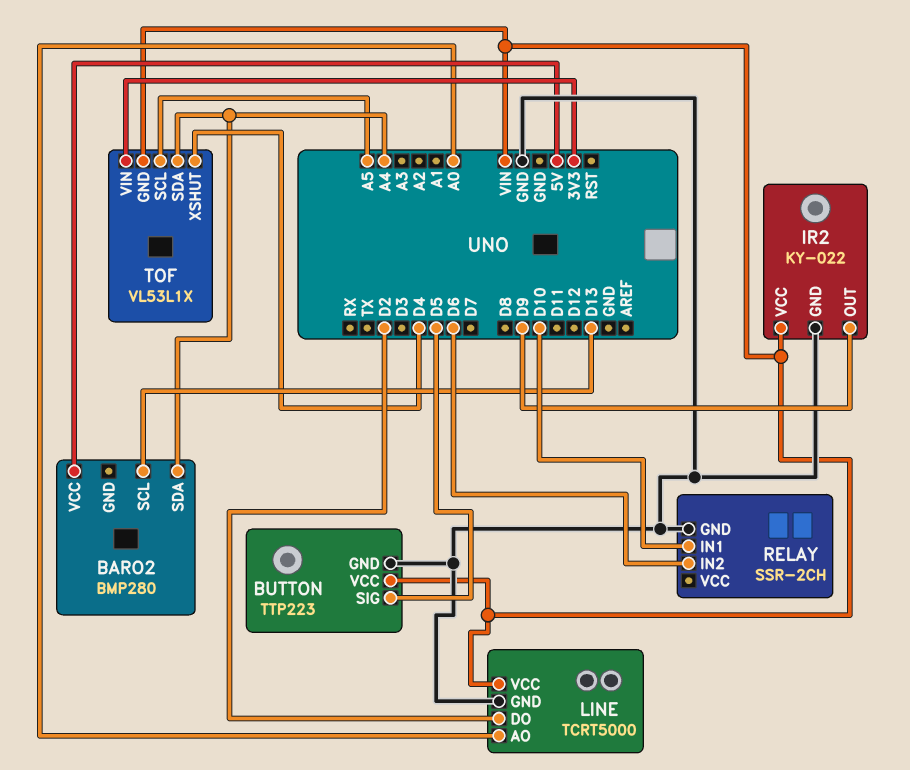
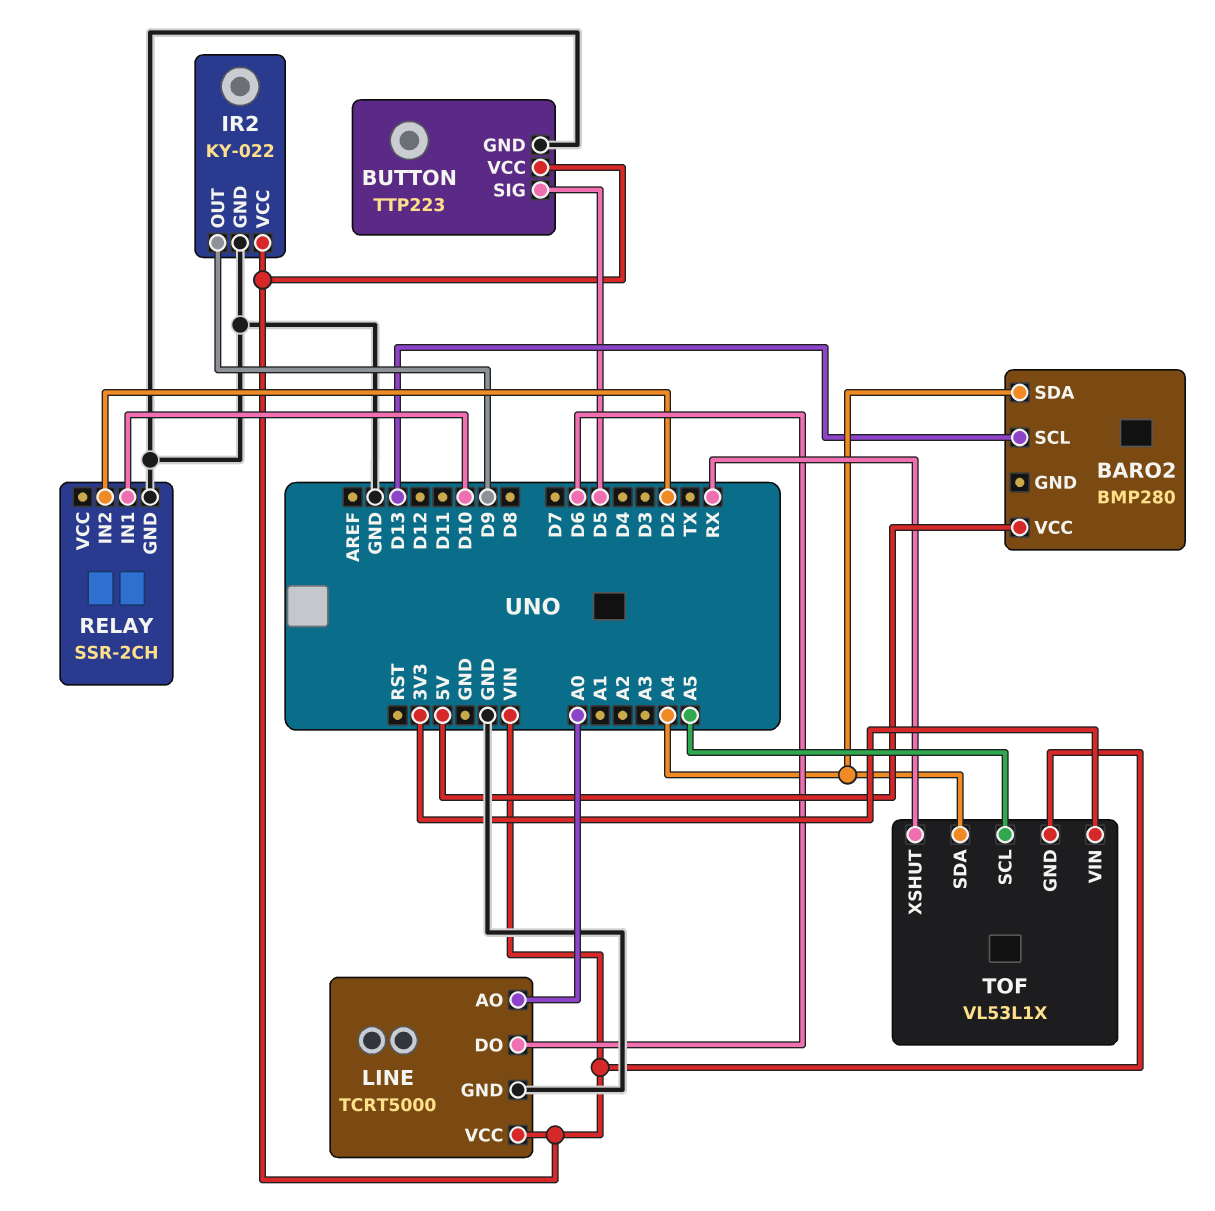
LINE pin DO: D2 -> D6
RELAY pin IN2: D6 -> D2
TOF pin XSHUT: D4 -> RX

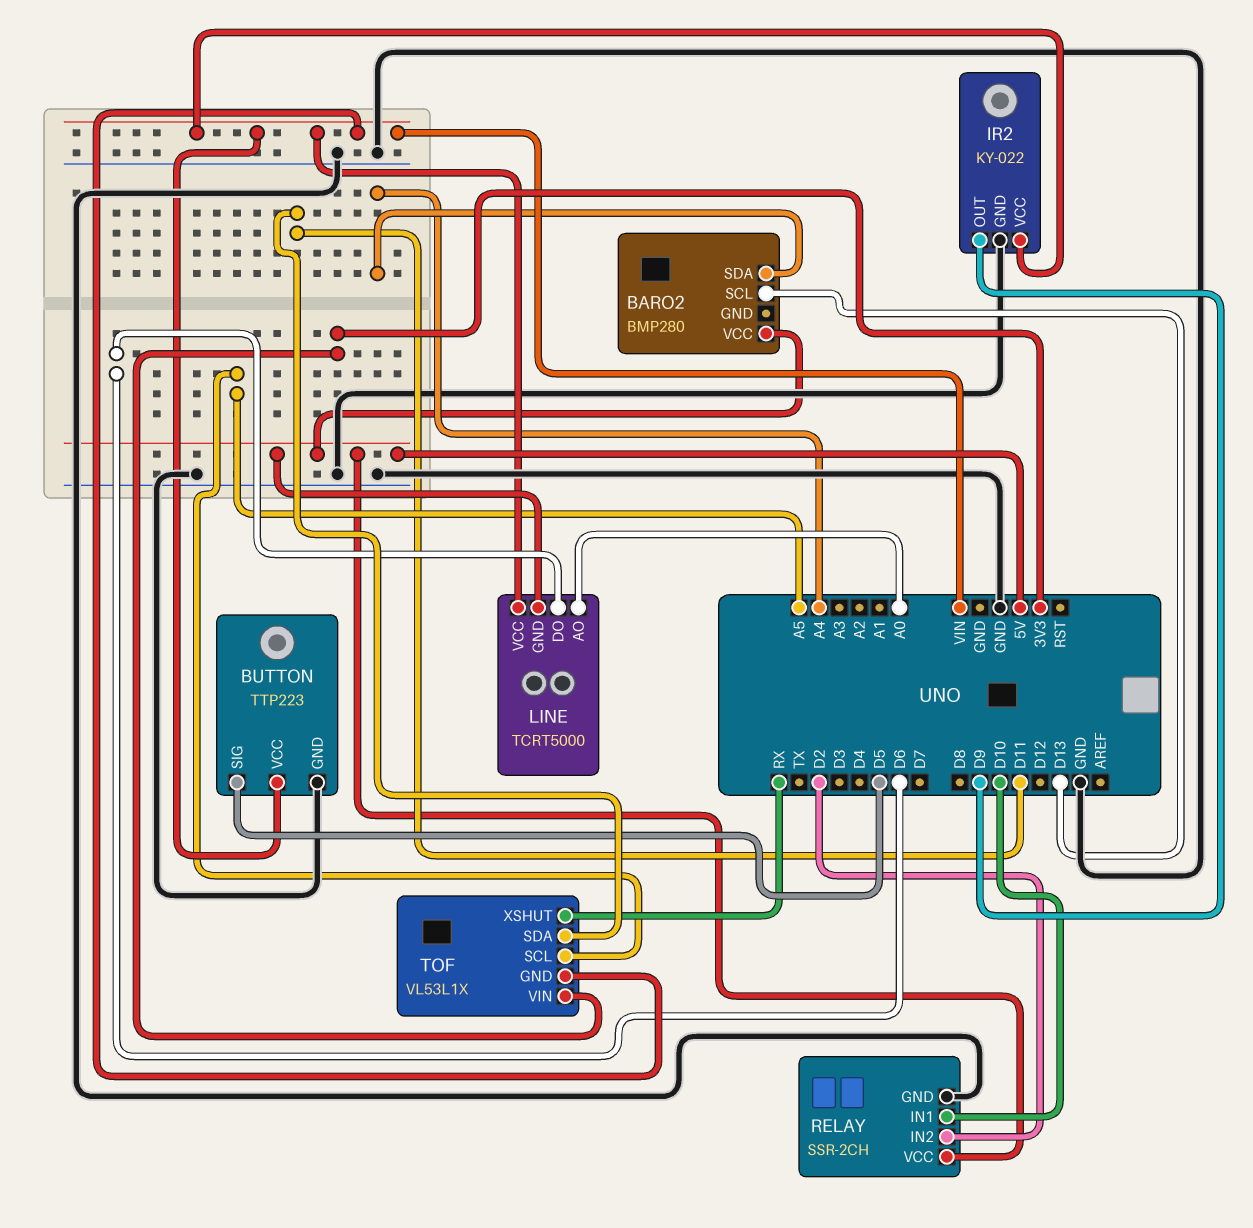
LINE pin GND: GND -> 5V
RELAY pin VCC: none -> 5V
TOF pin SDA: A4 -> D11

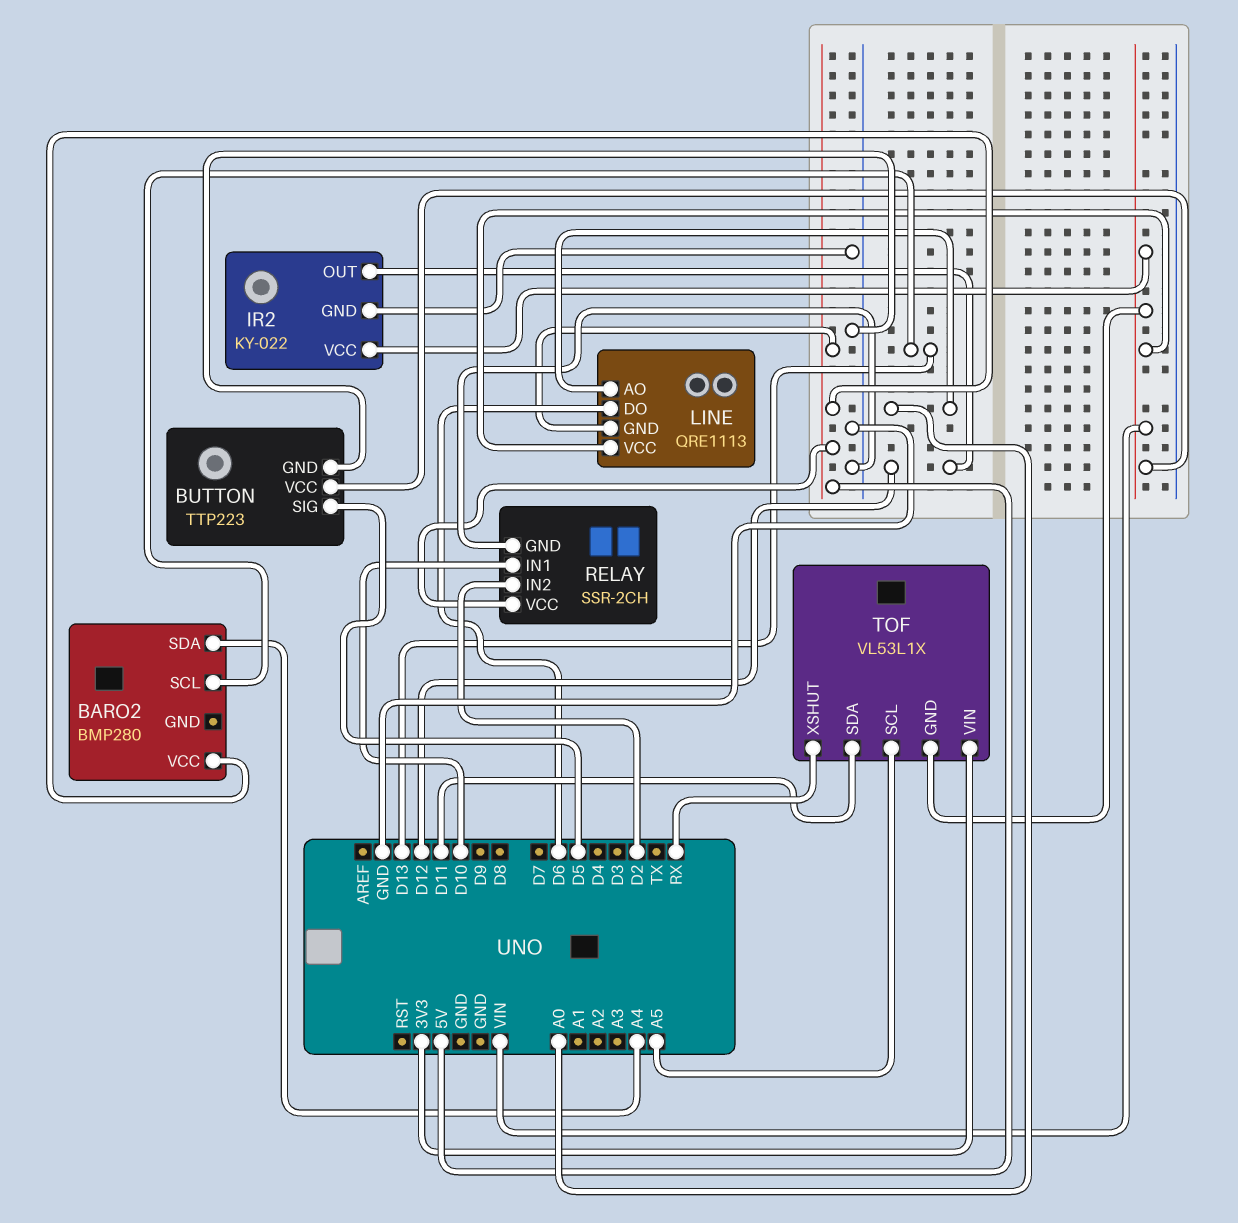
IR2 pin OUT: D9 -> D12
LINE: TCRT5000 -> QRE1113

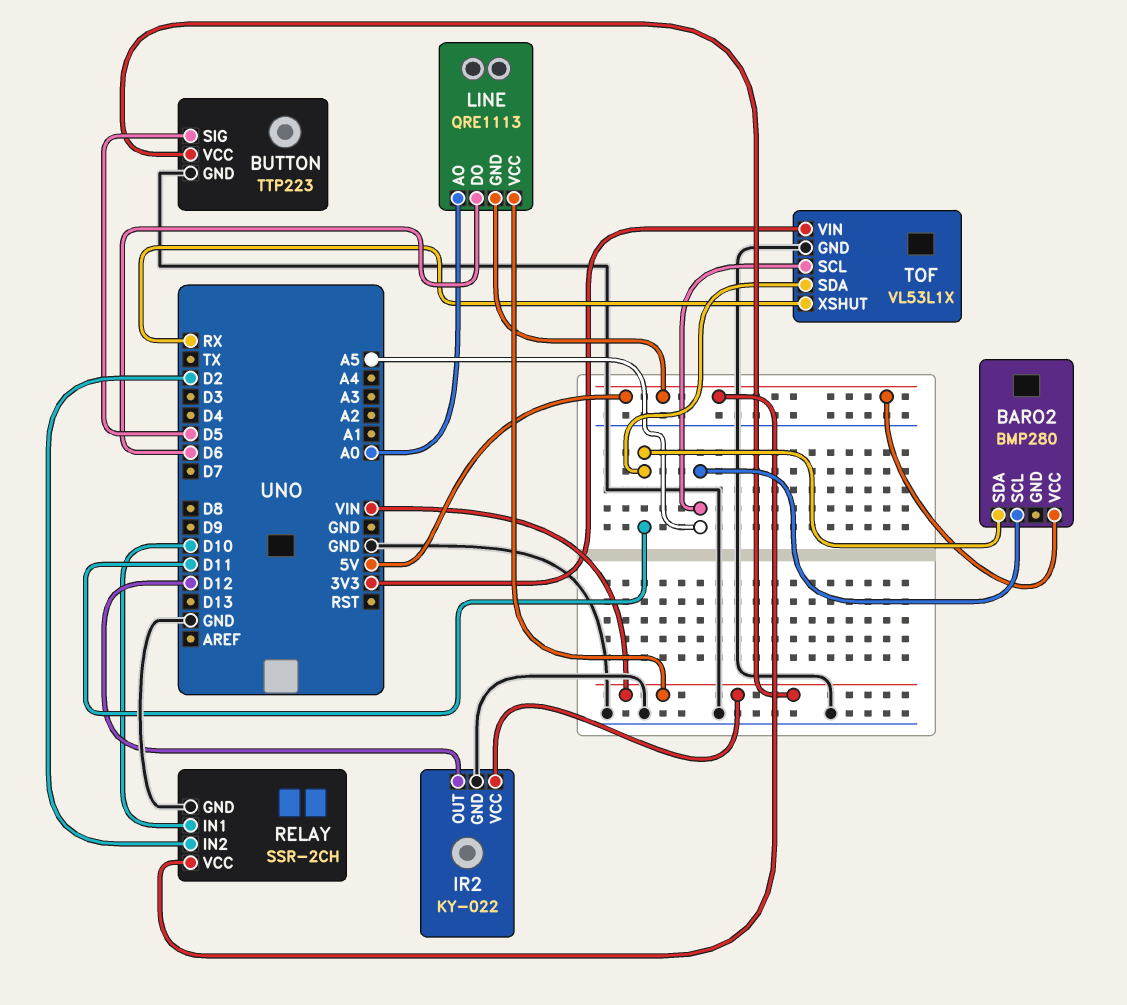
BARO2 pin SCL: D13 -> A5
BARO2 pin SDA: A4 -> D11
TOF pin GND: VIN -> GND

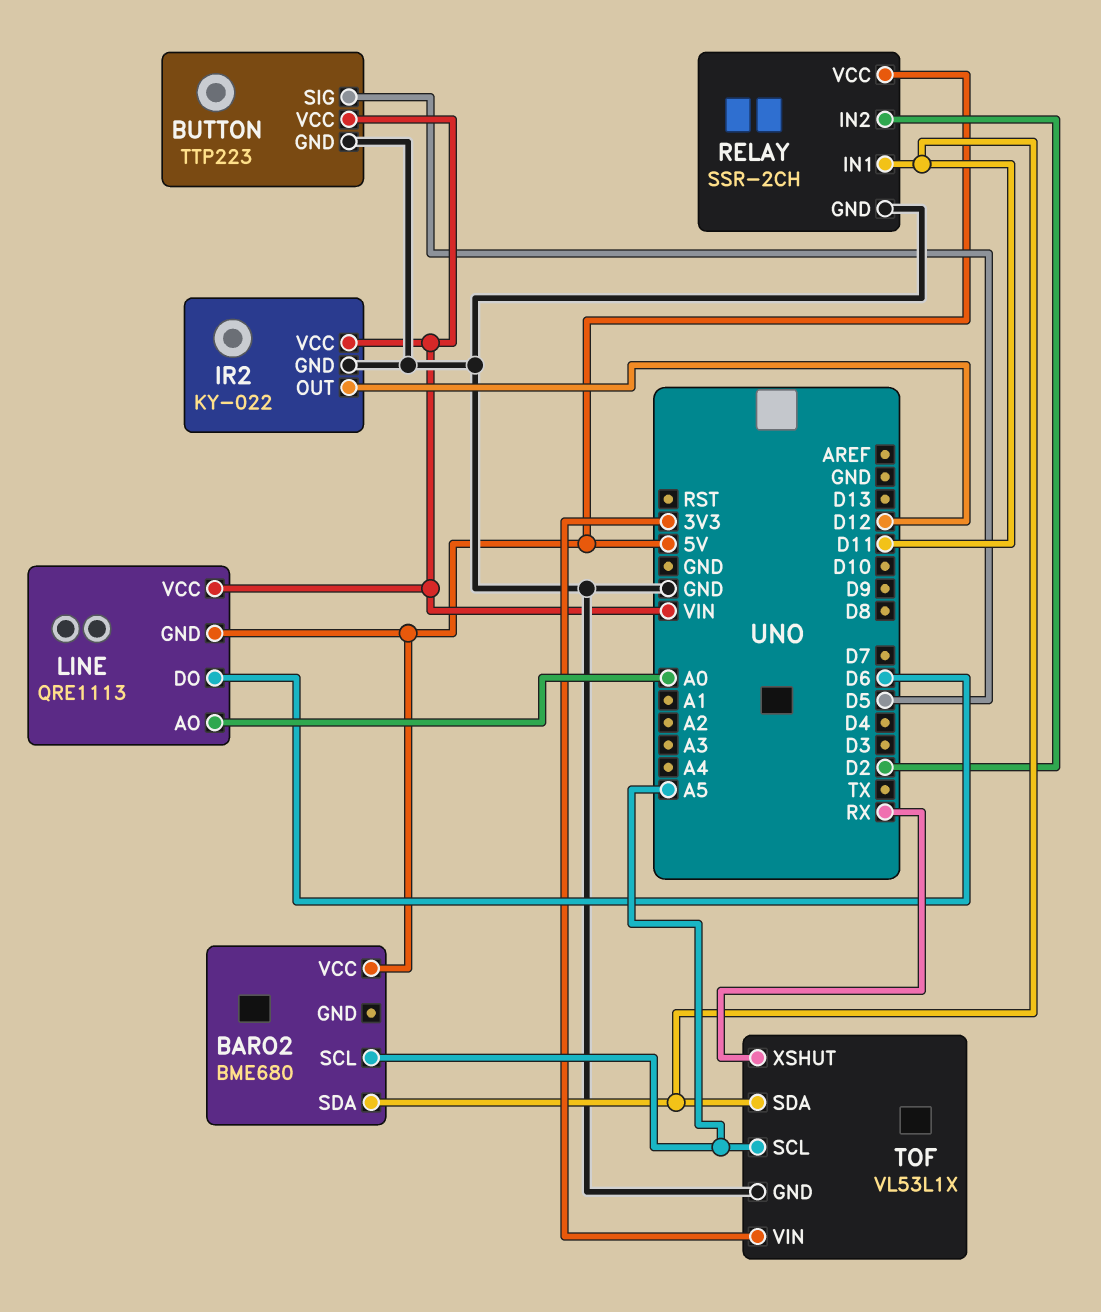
BARO2: BMP280 -> BME680
RELAY pin IN1: D10 -> D11

